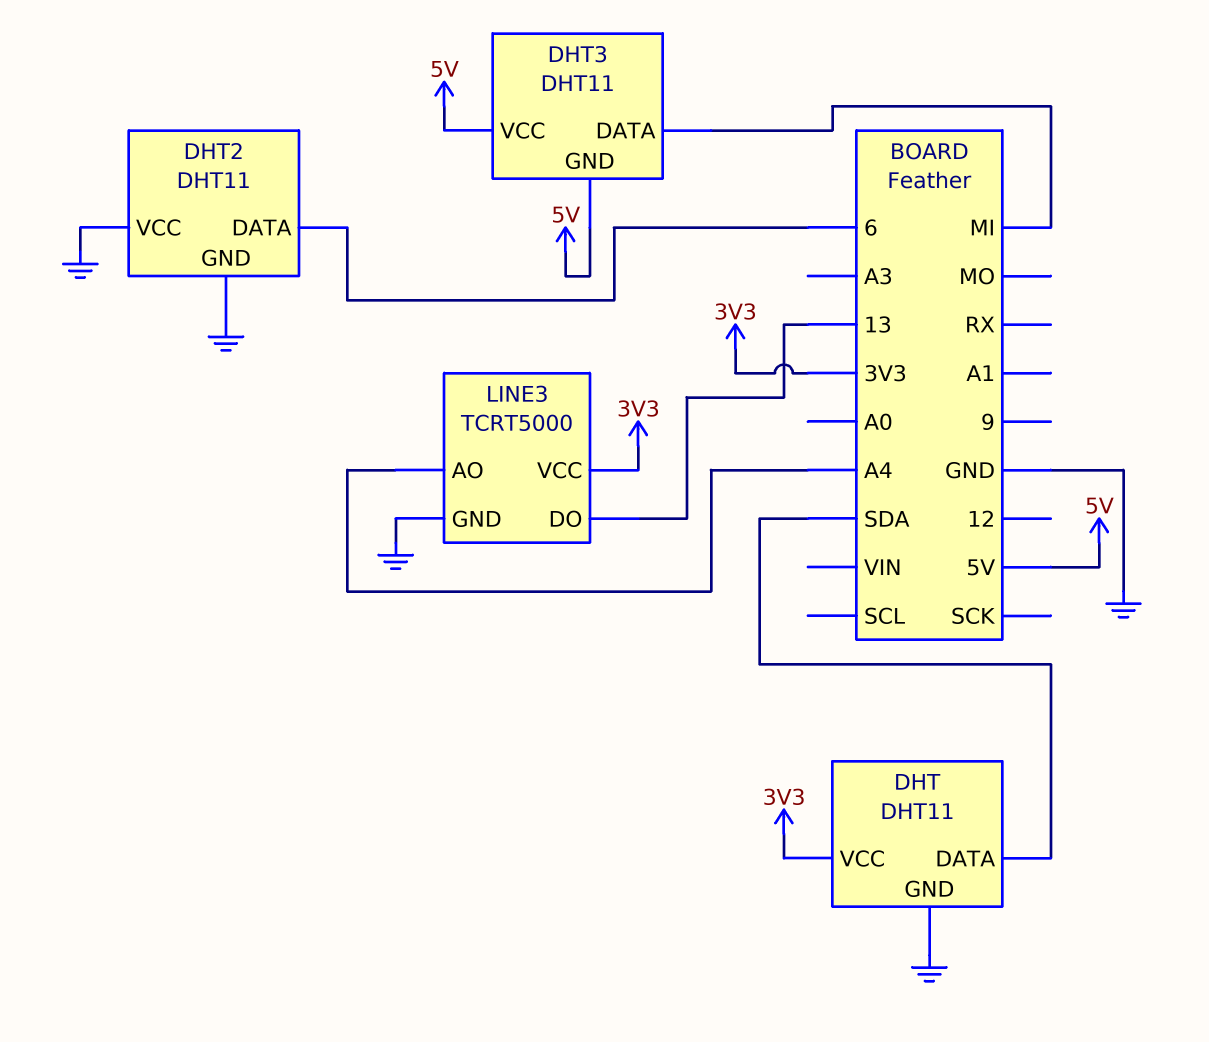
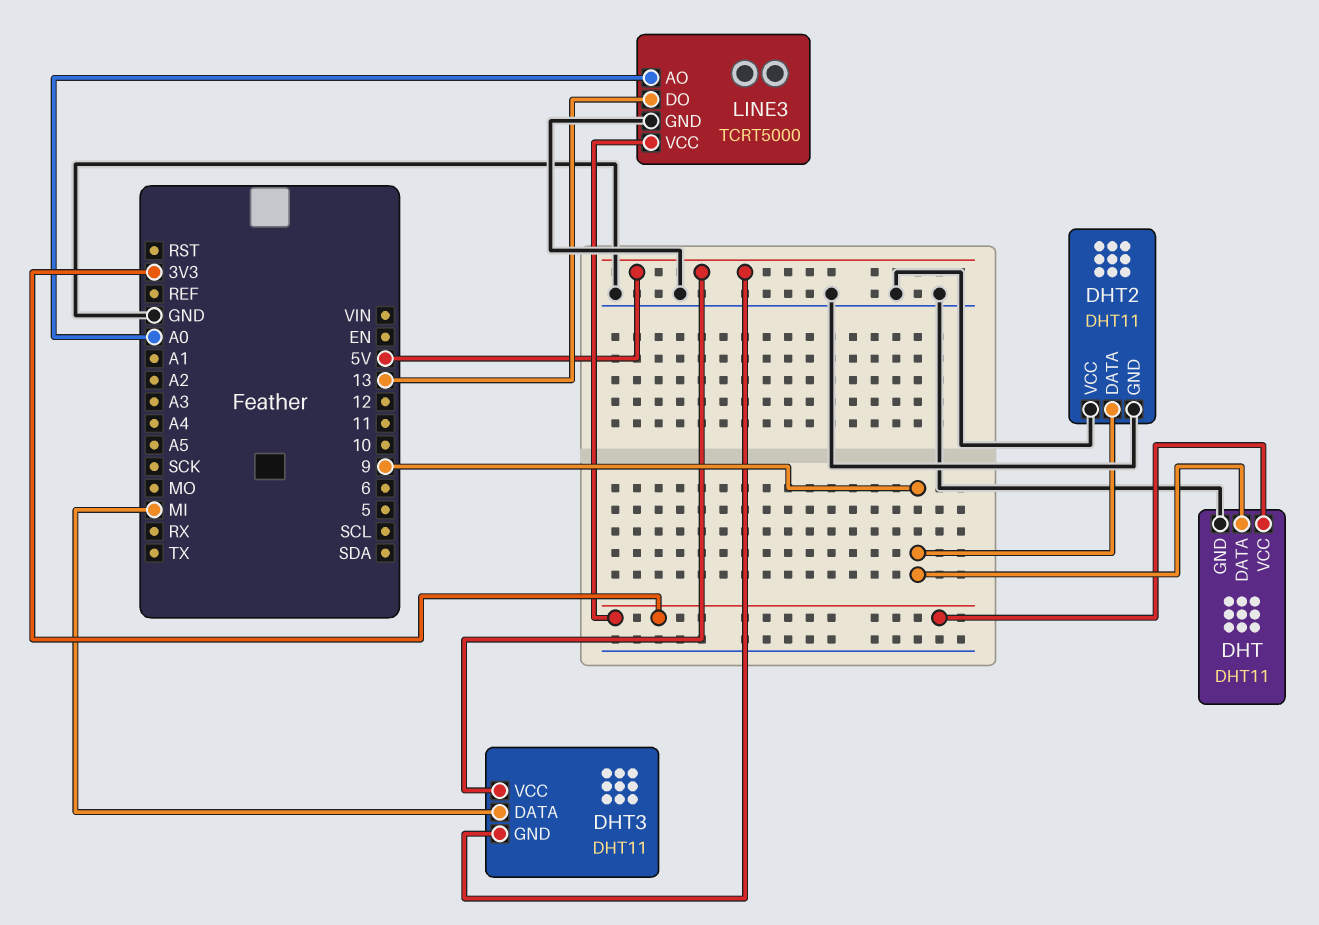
DHT pin DATA: SDA -> 9
DHT2 pin DATA: 6 -> 9
LINE3 pin AO: A4 -> A0

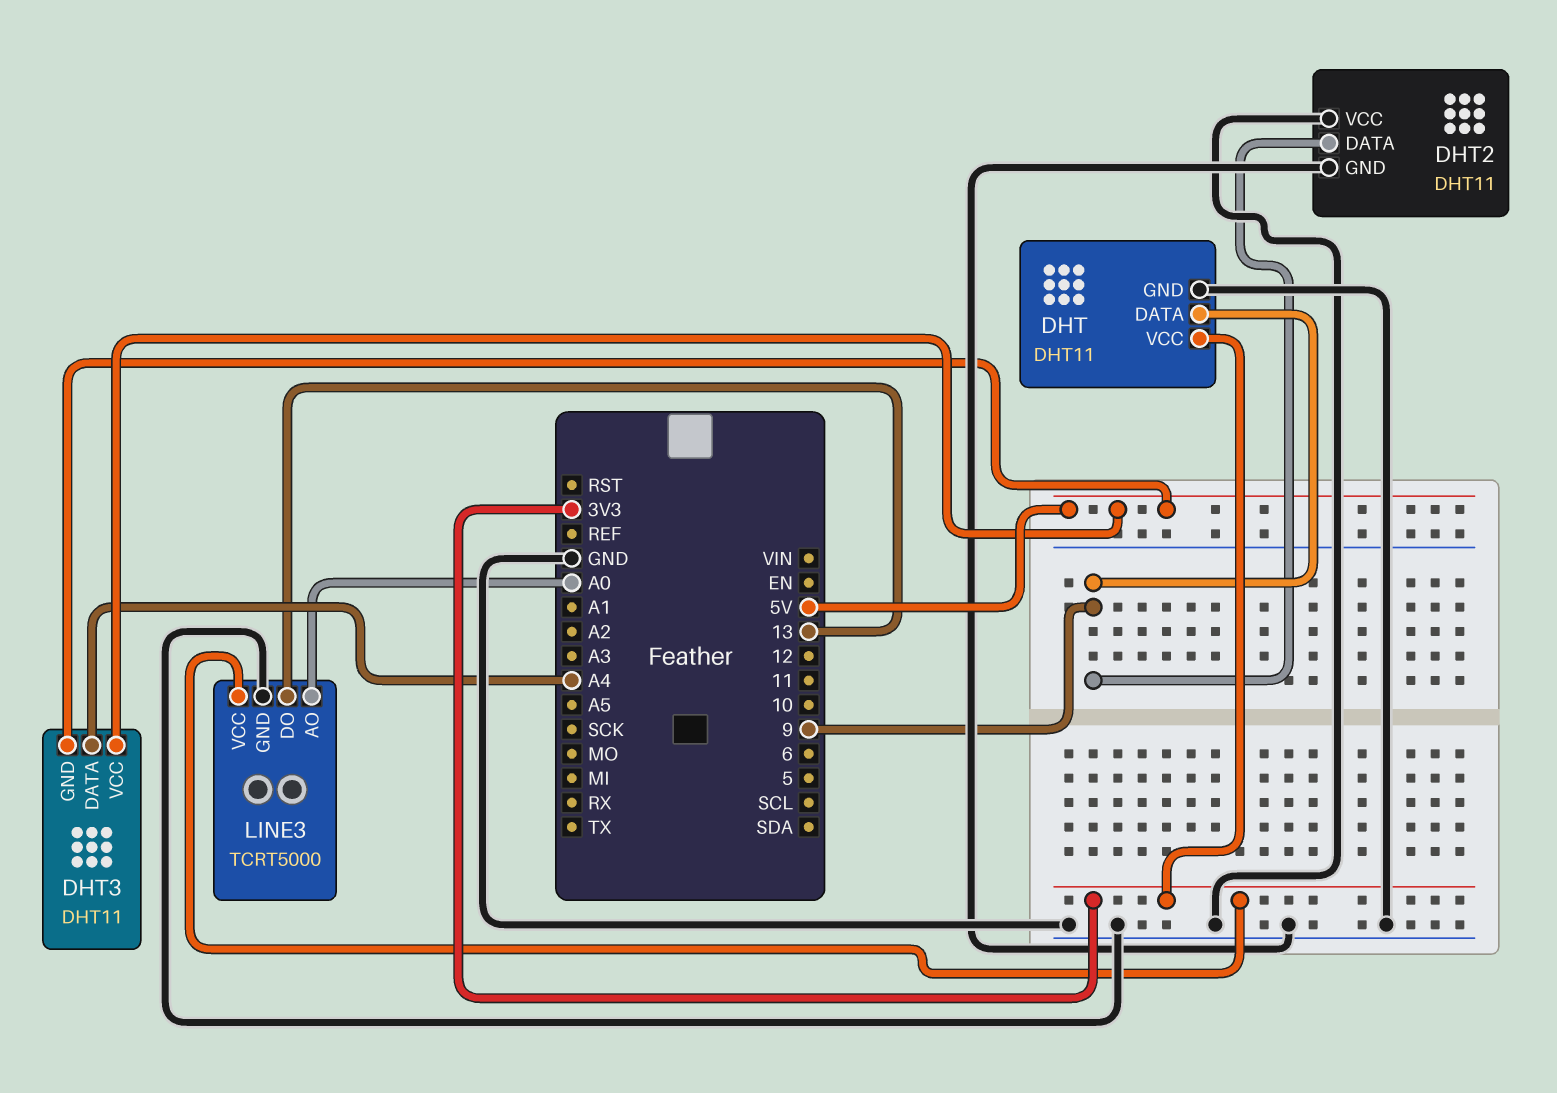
DHT3 pin DATA: MI -> A4

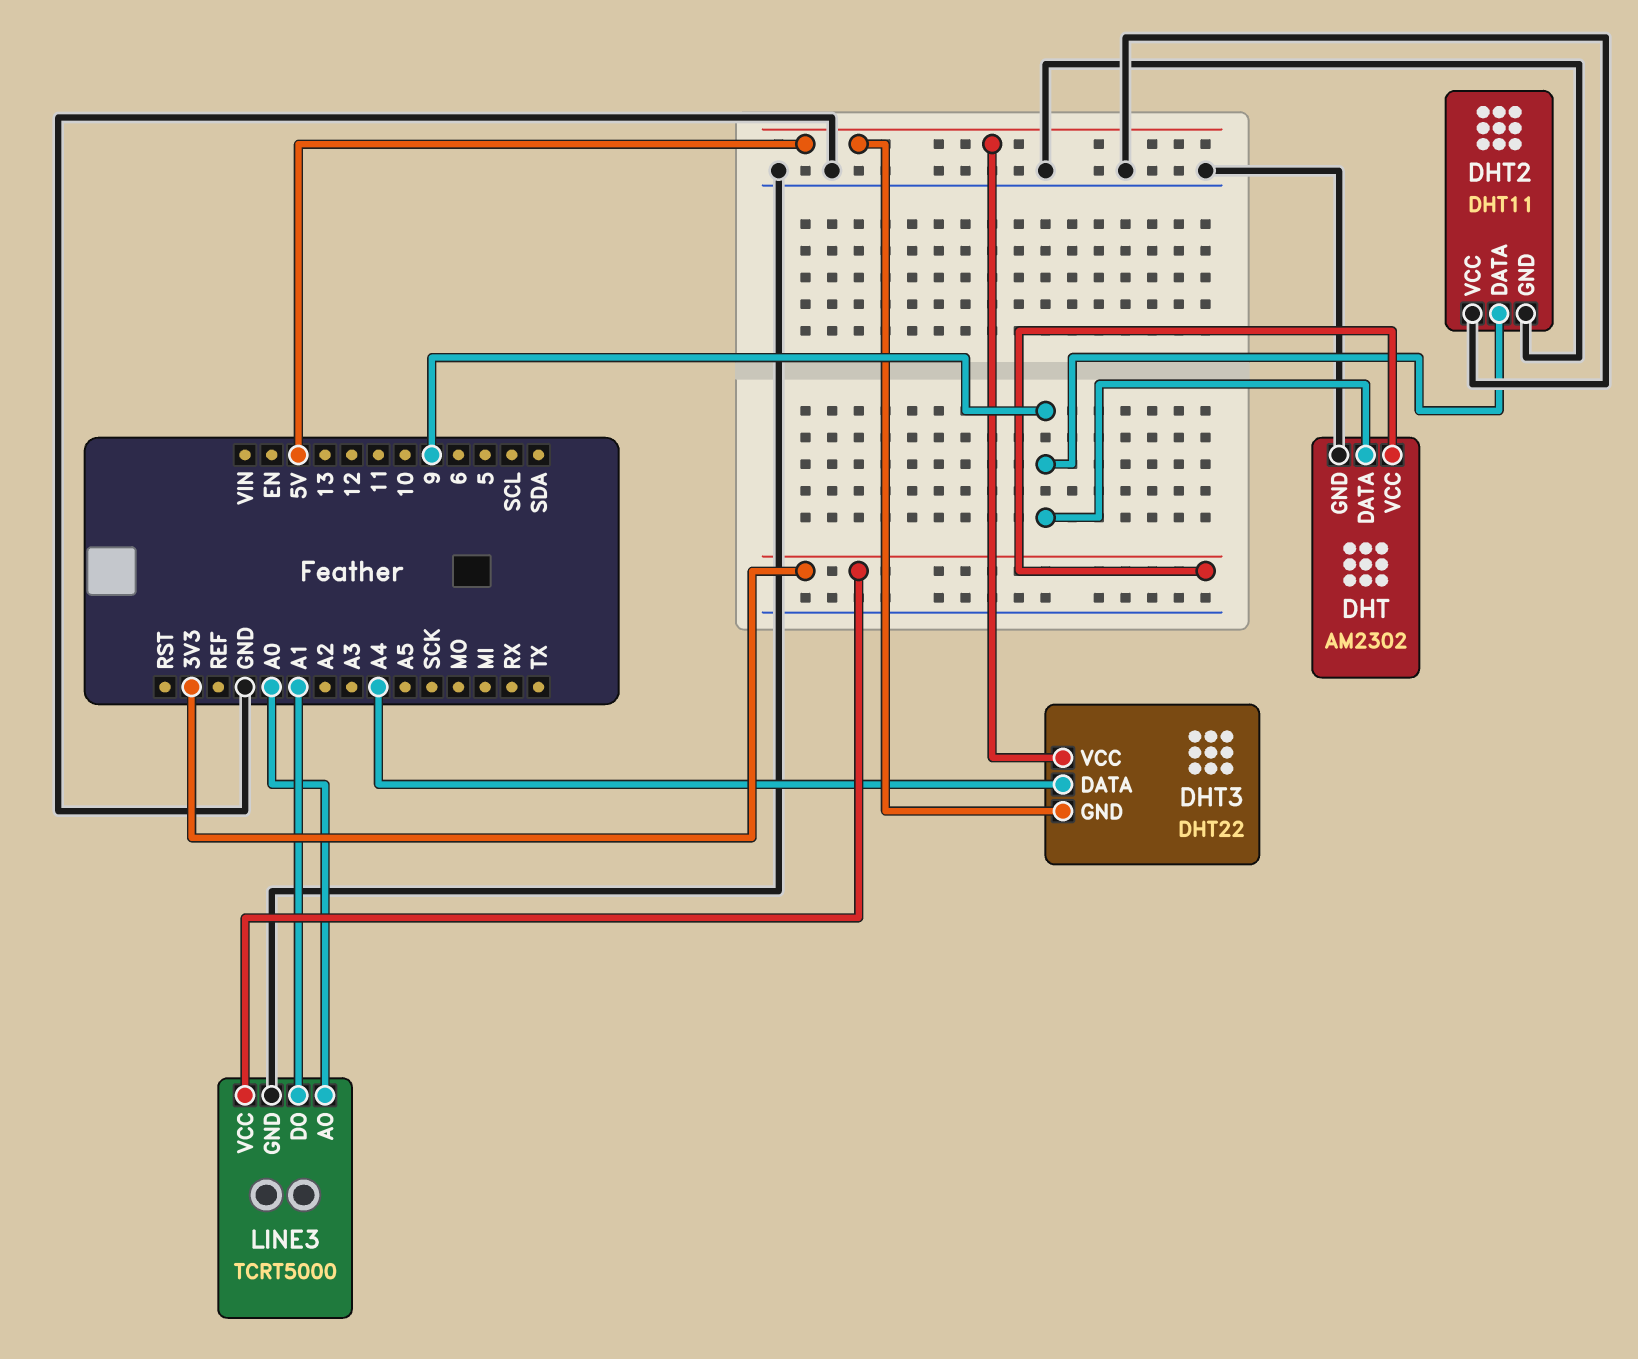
DHT: DHT11 -> AM2302
DHT3: DHT11 -> DHT22
LINE3 pin DO: 13 -> A1

